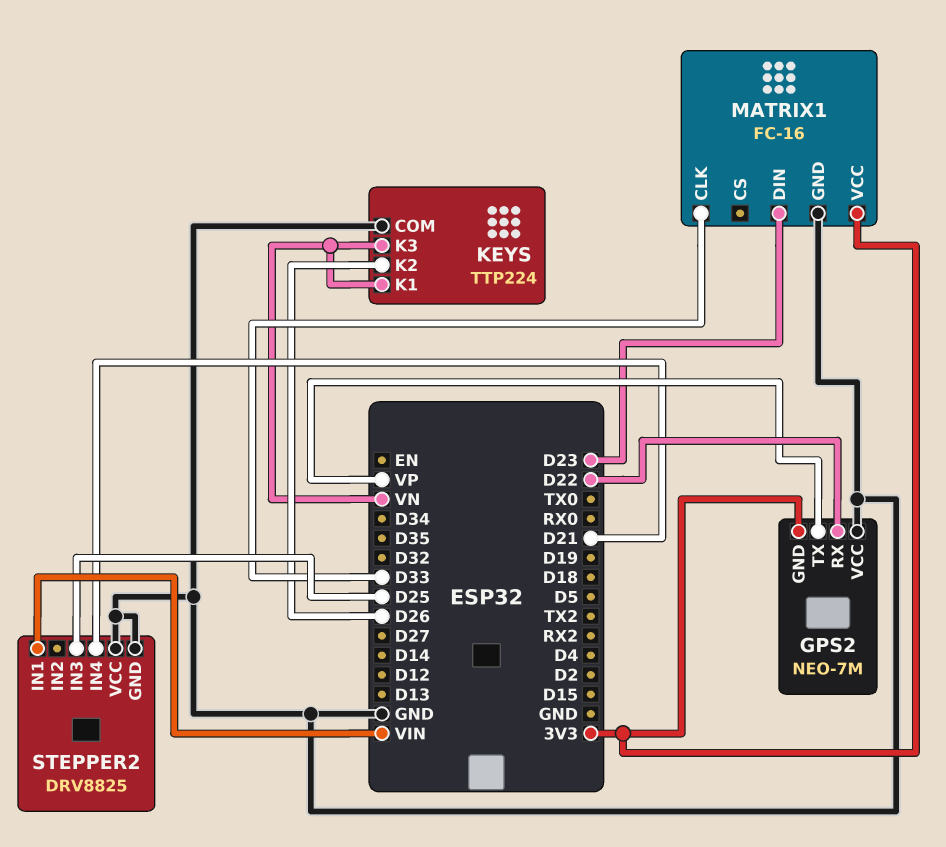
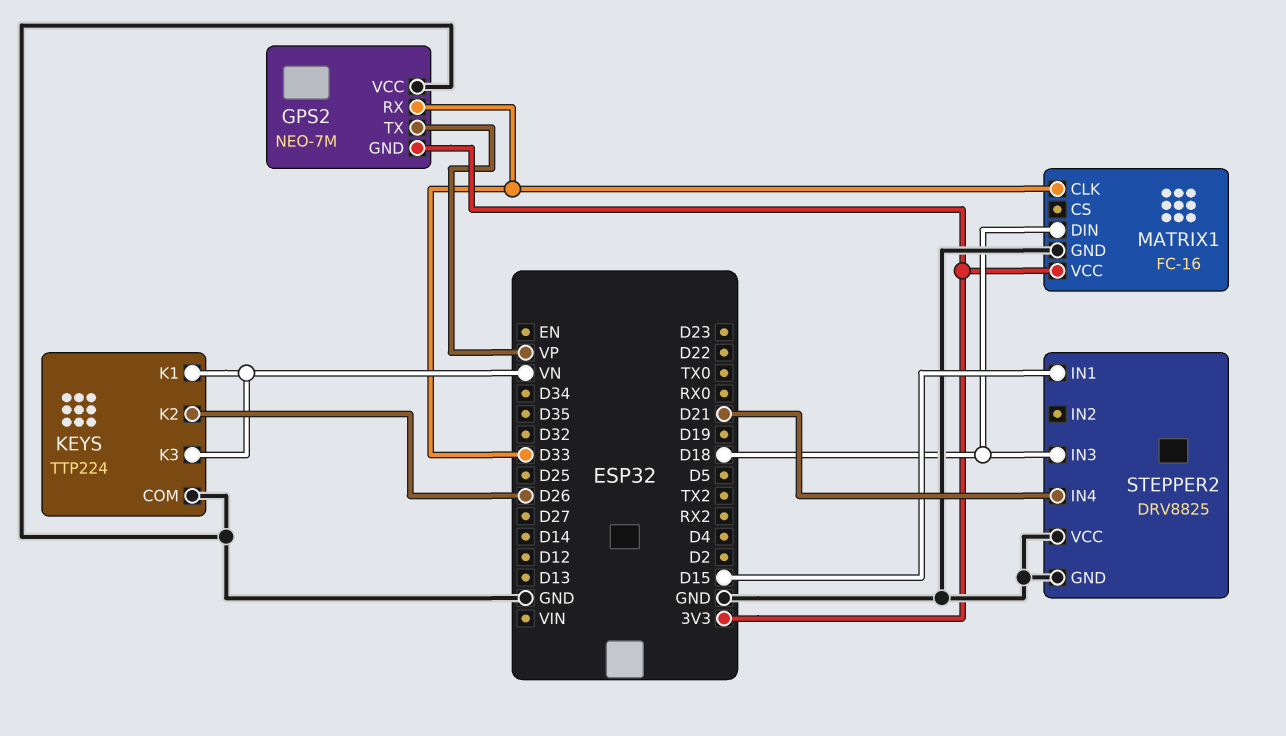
GPS2 pin RX: D22 -> D33
MATRIX1 pin DIN: D23 -> D18
STEPPER2 pin IN1: VIN -> D15
STEPPER2 pin IN3: D25 -> D18

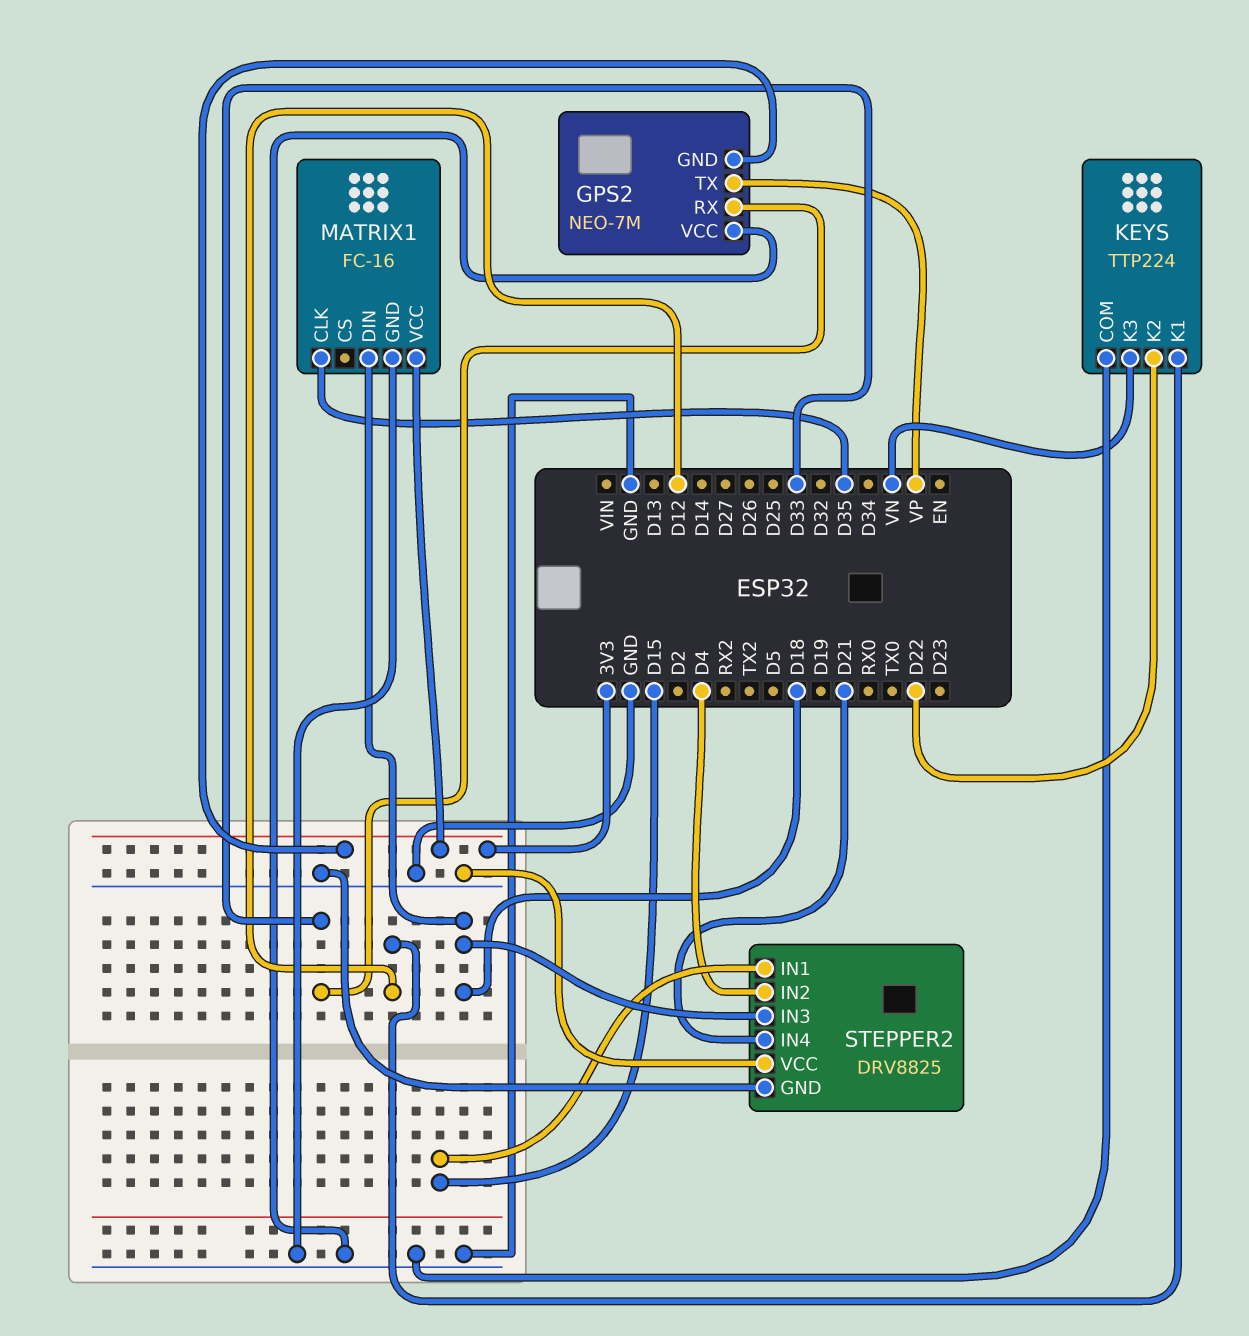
KEYS pin K1: VN -> D12
KEYS pin K2: D26 -> D22
MATRIX1 pin CLK: D33 -> D35
STEPPER2 pin IN2: none -> D4

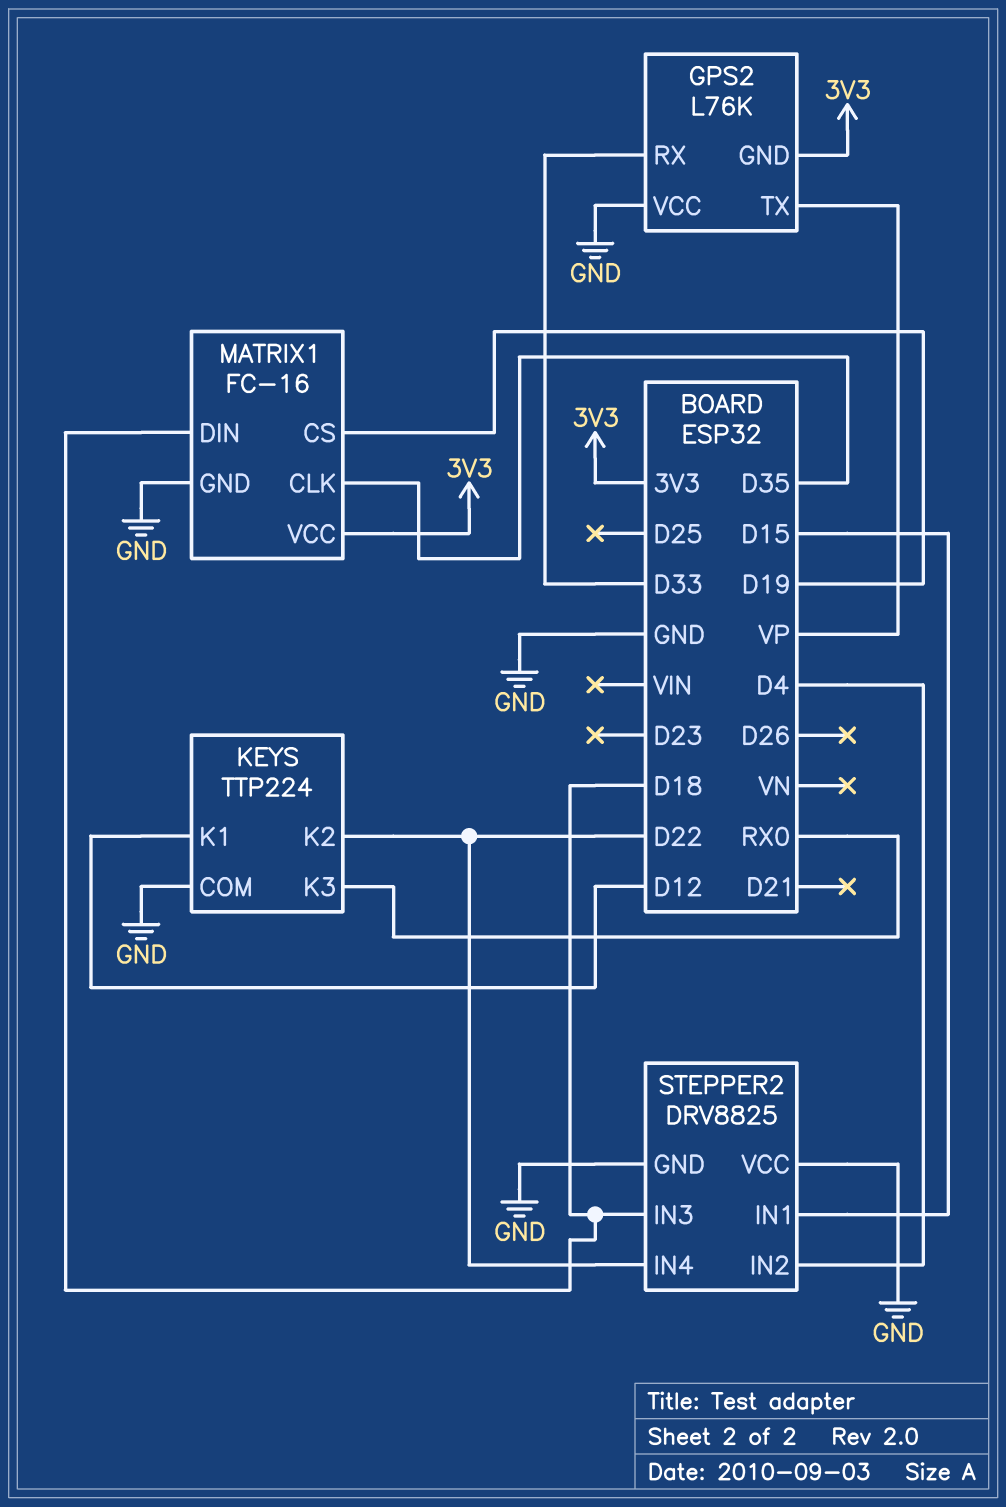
GPS2: NEO-7M -> L76K
KEYS pin K3: VN -> RX0
MATRIX1 pin CS: none -> D19
STEPPER2 pin IN4: D21 -> D22

